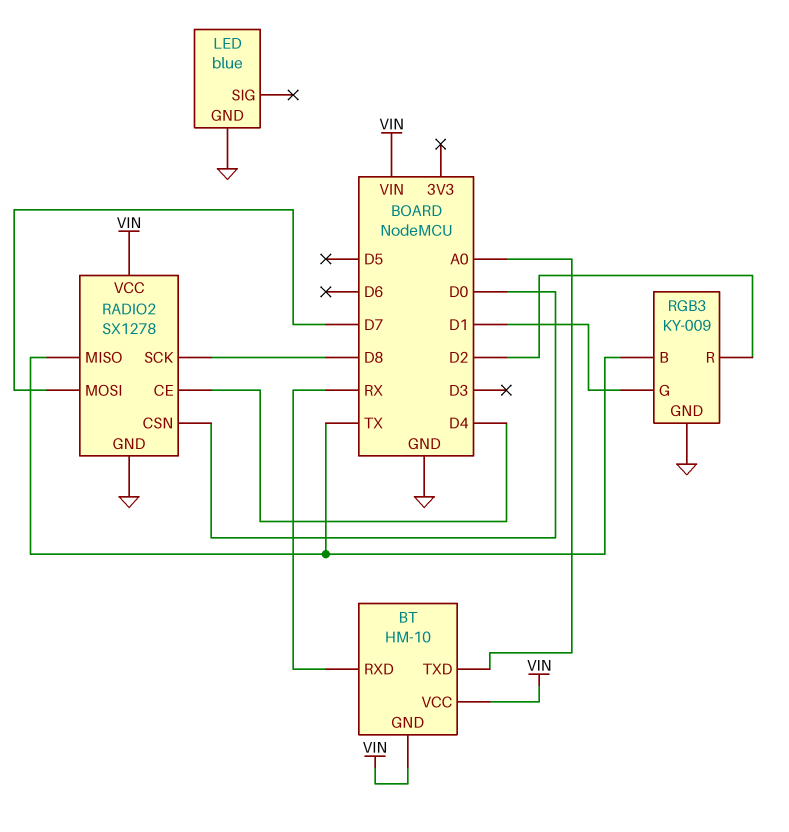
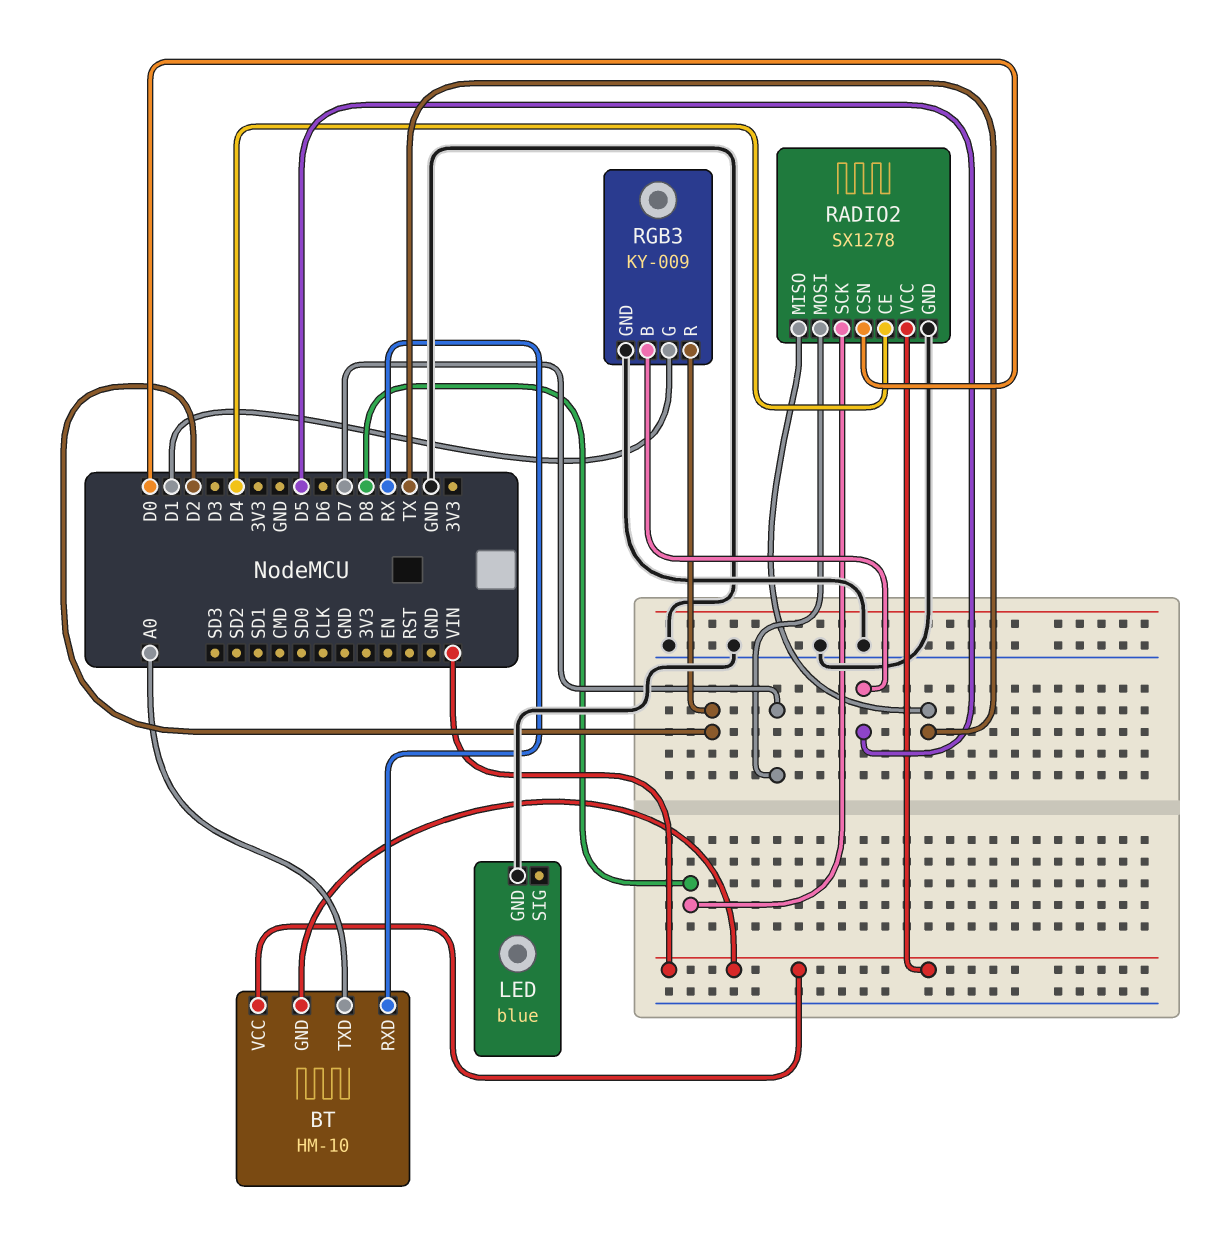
RGB3 pin B: TX -> D5

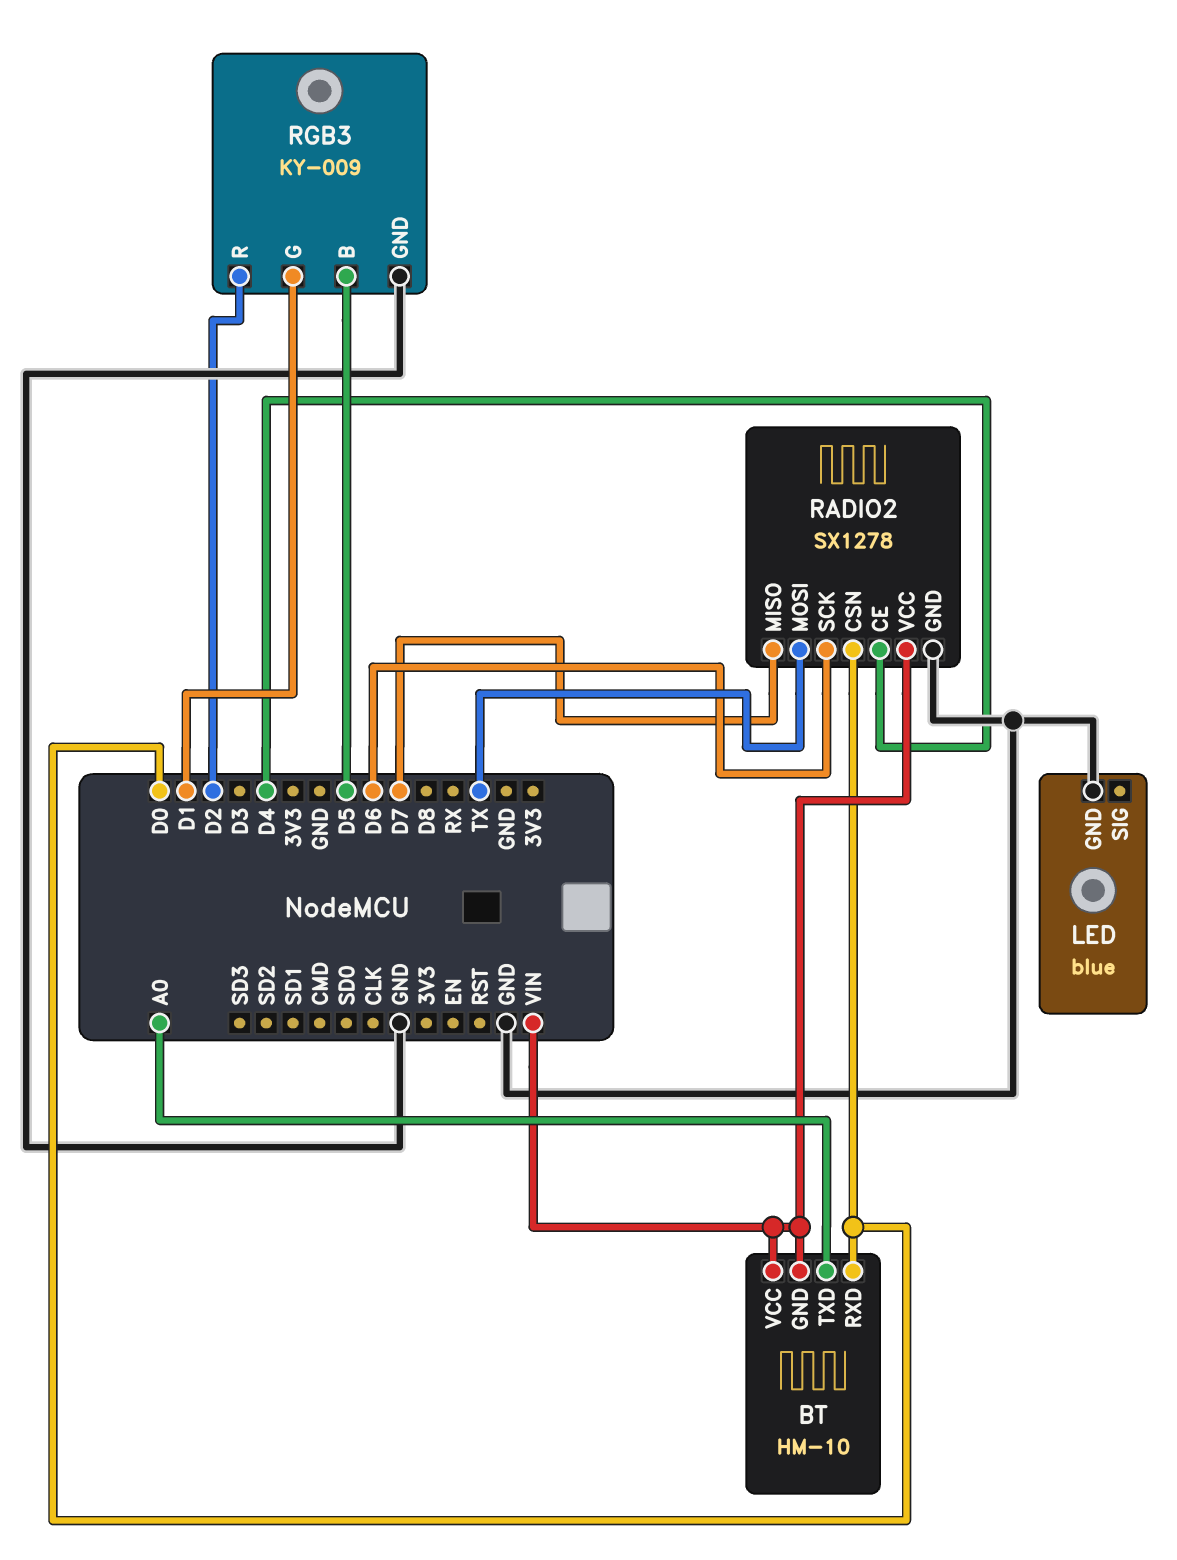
BT pin RXD: RX -> D0
RADIO2 pin MISO: TX -> D7
RADIO2 pin MOSI: D7 -> TX
RADIO2 pin SCK: D8 -> D6

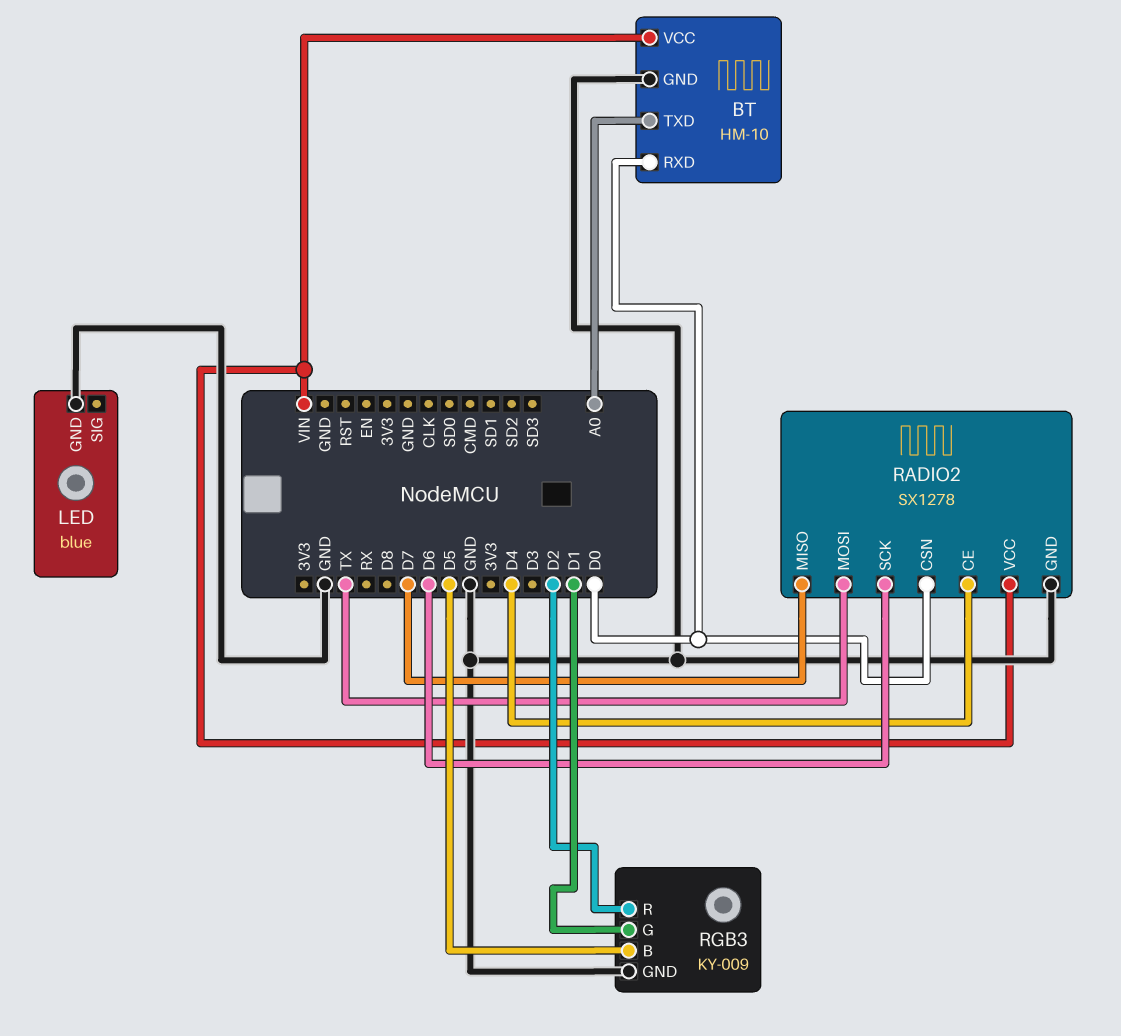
BT pin GND: VIN -> GND

